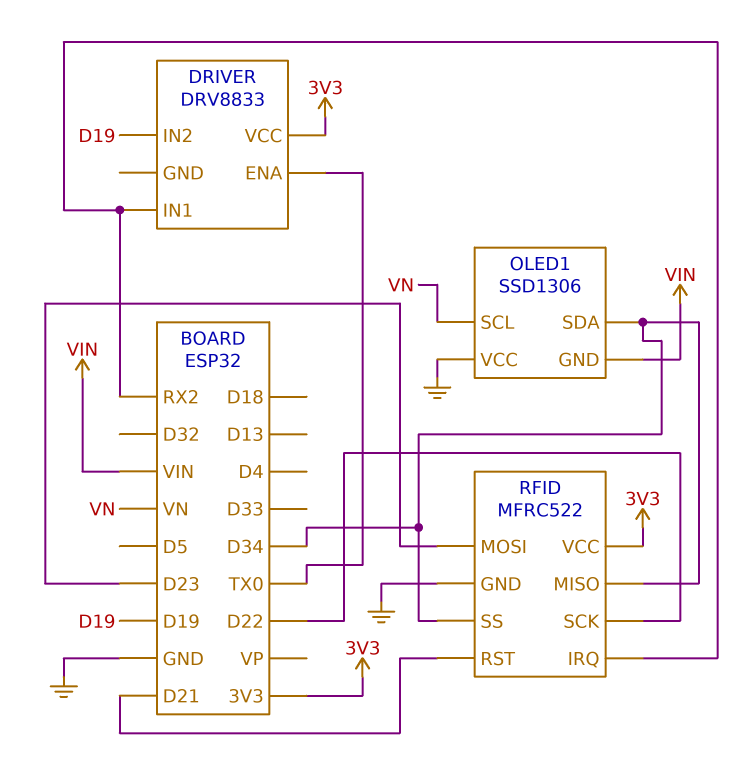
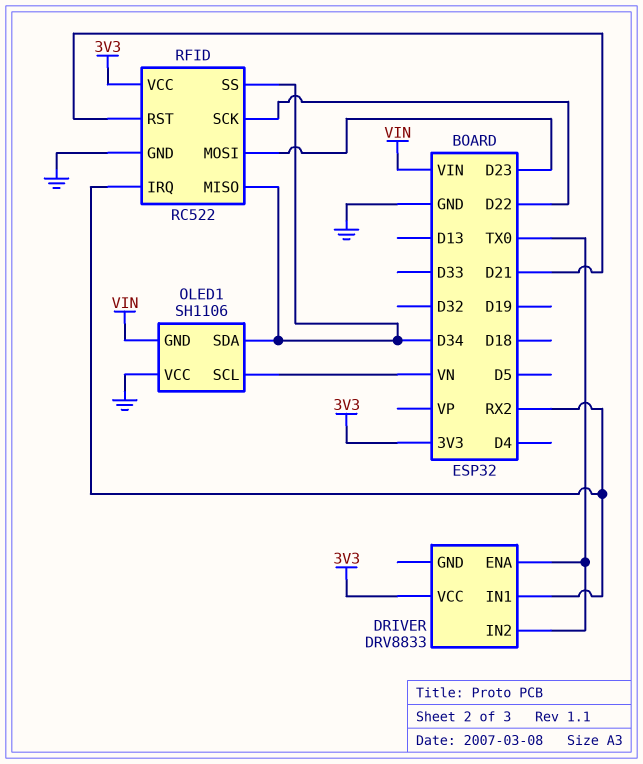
DRIVER pin IN2: D19 -> TX0
OLED1: SSD1306 -> SH1106
RFID: MFRC522 -> RC522

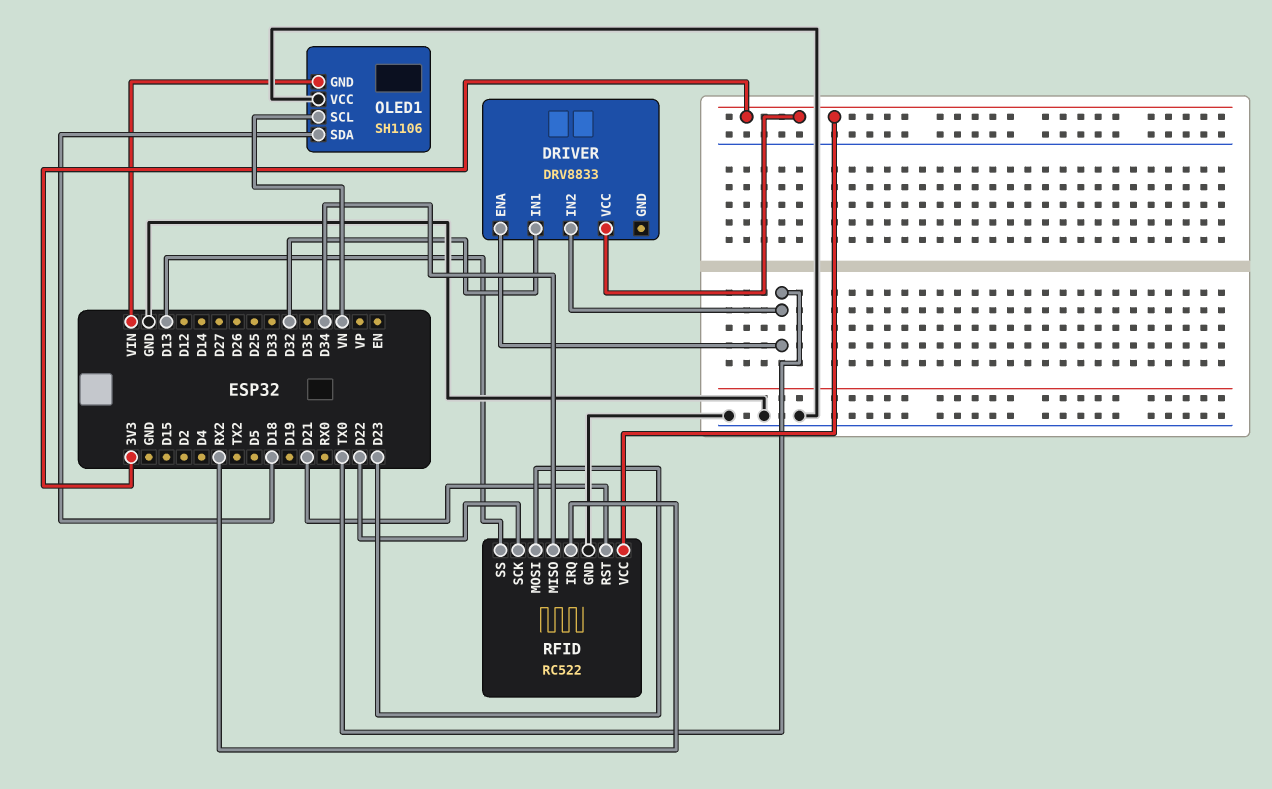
DRIVER pin IN1: RX2 -> D32
OLED1 pin SDA: D34 -> D18
RFID pin SS: D34 -> D13

